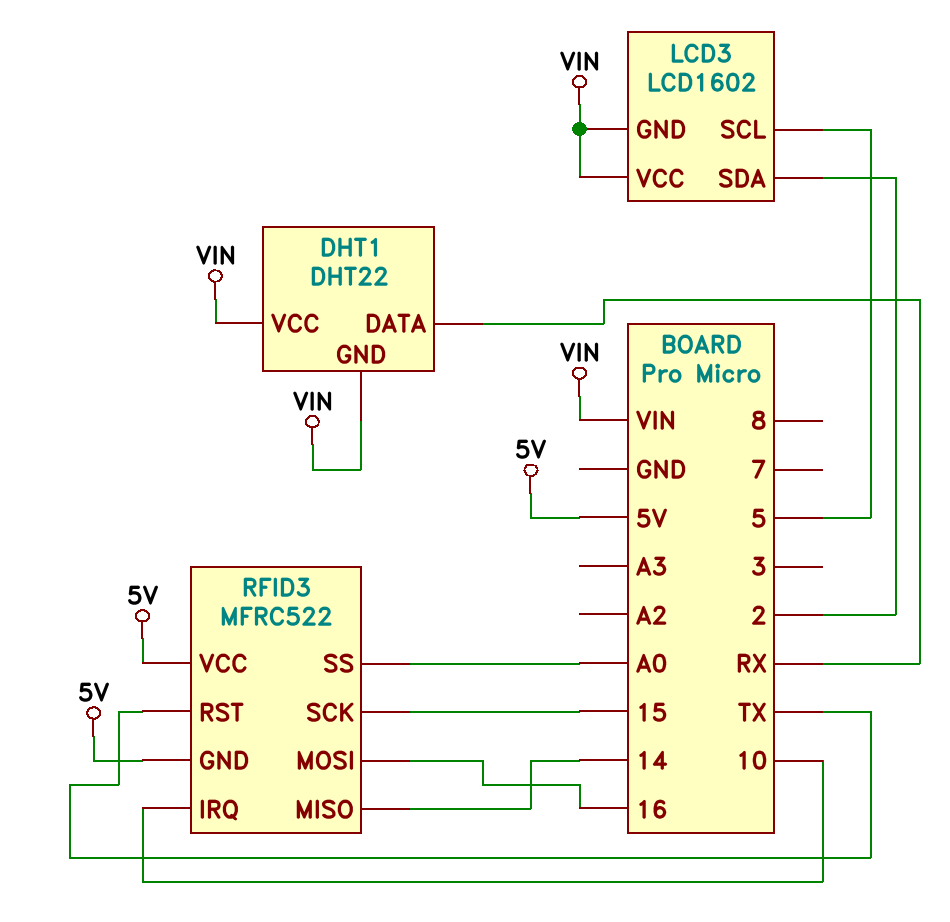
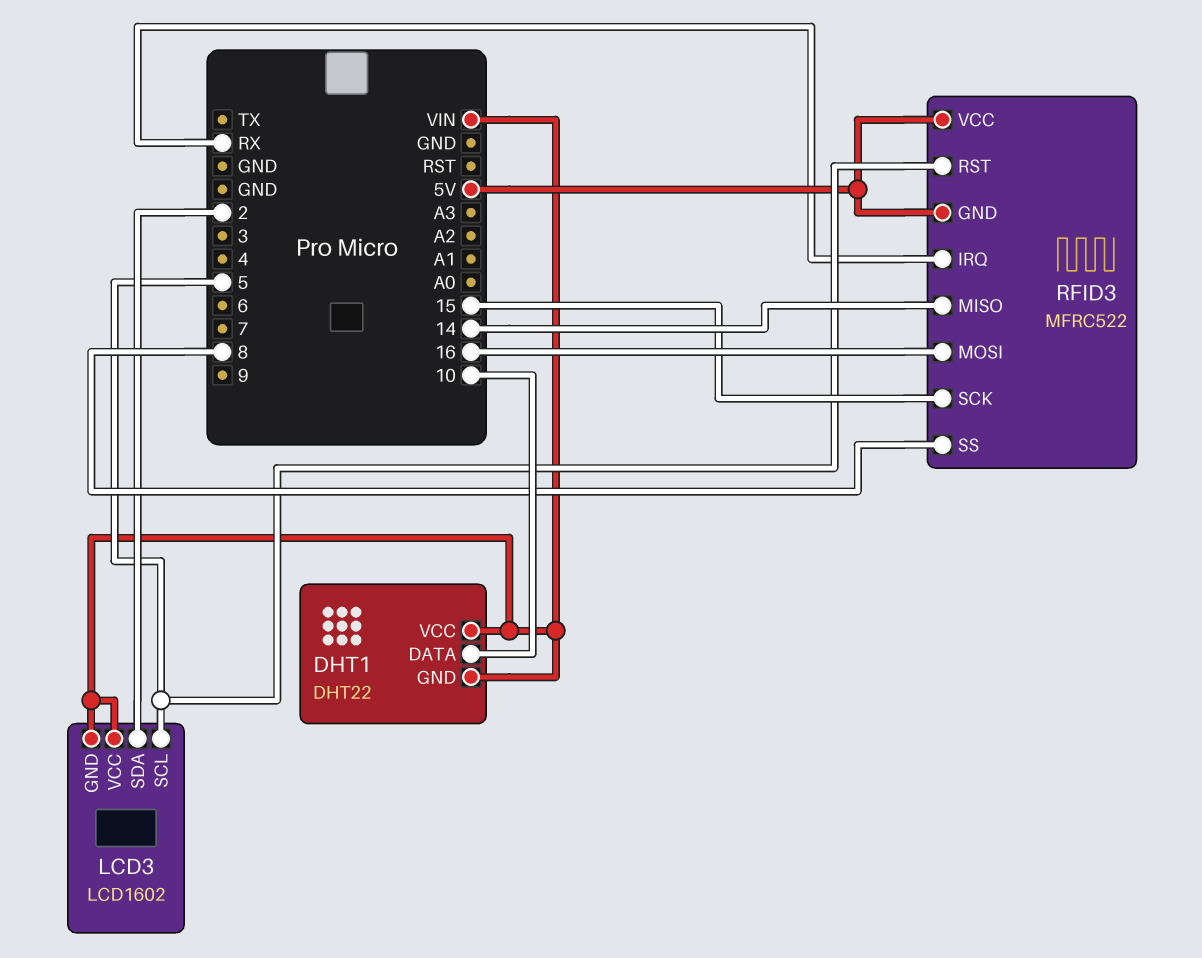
DHT1 pin DATA: RX -> 10
RFID3 pin IRQ: 10 -> RX
RFID3 pin RST: TX -> 5
RFID3 pin SS: A0 -> 8

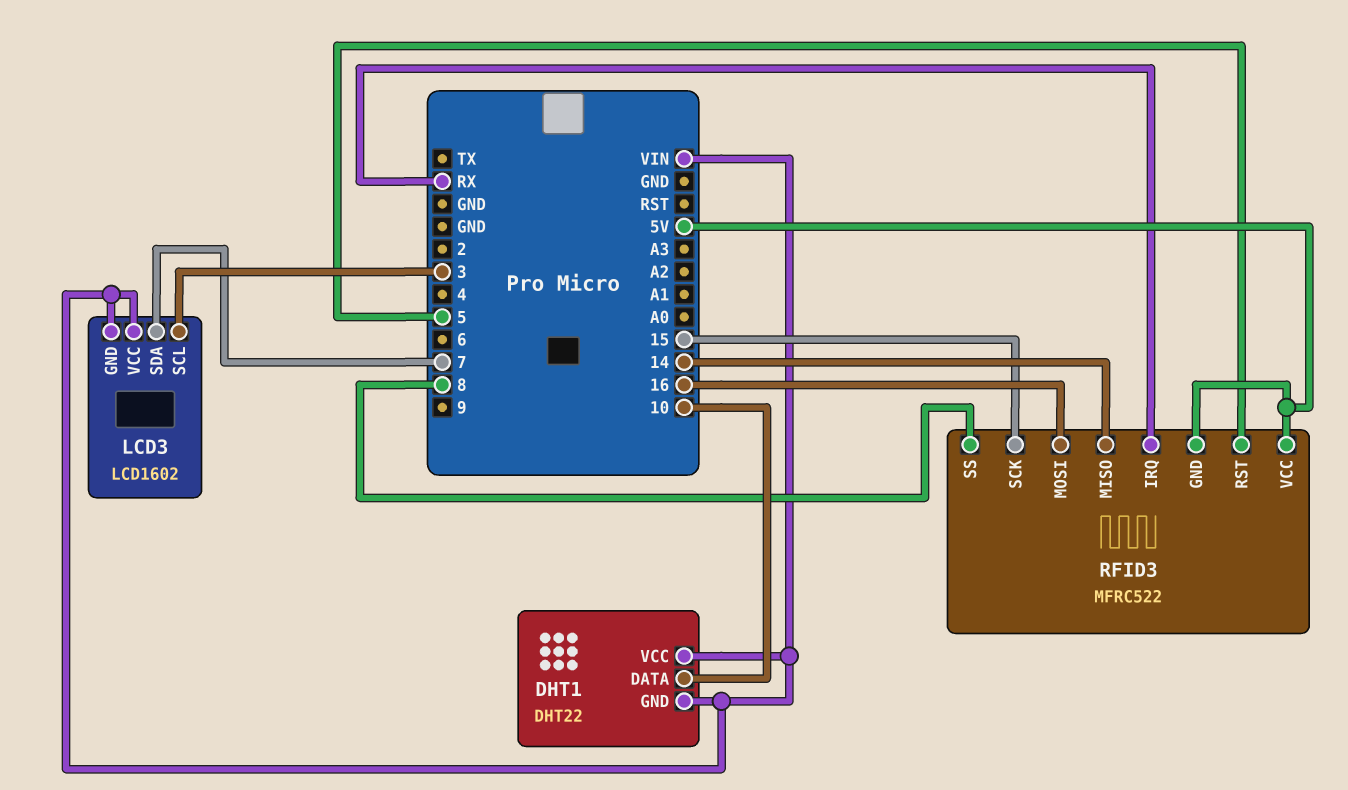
LCD3 pin SCL: 5 -> 3
LCD3 pin SDA: 2 -> 7

